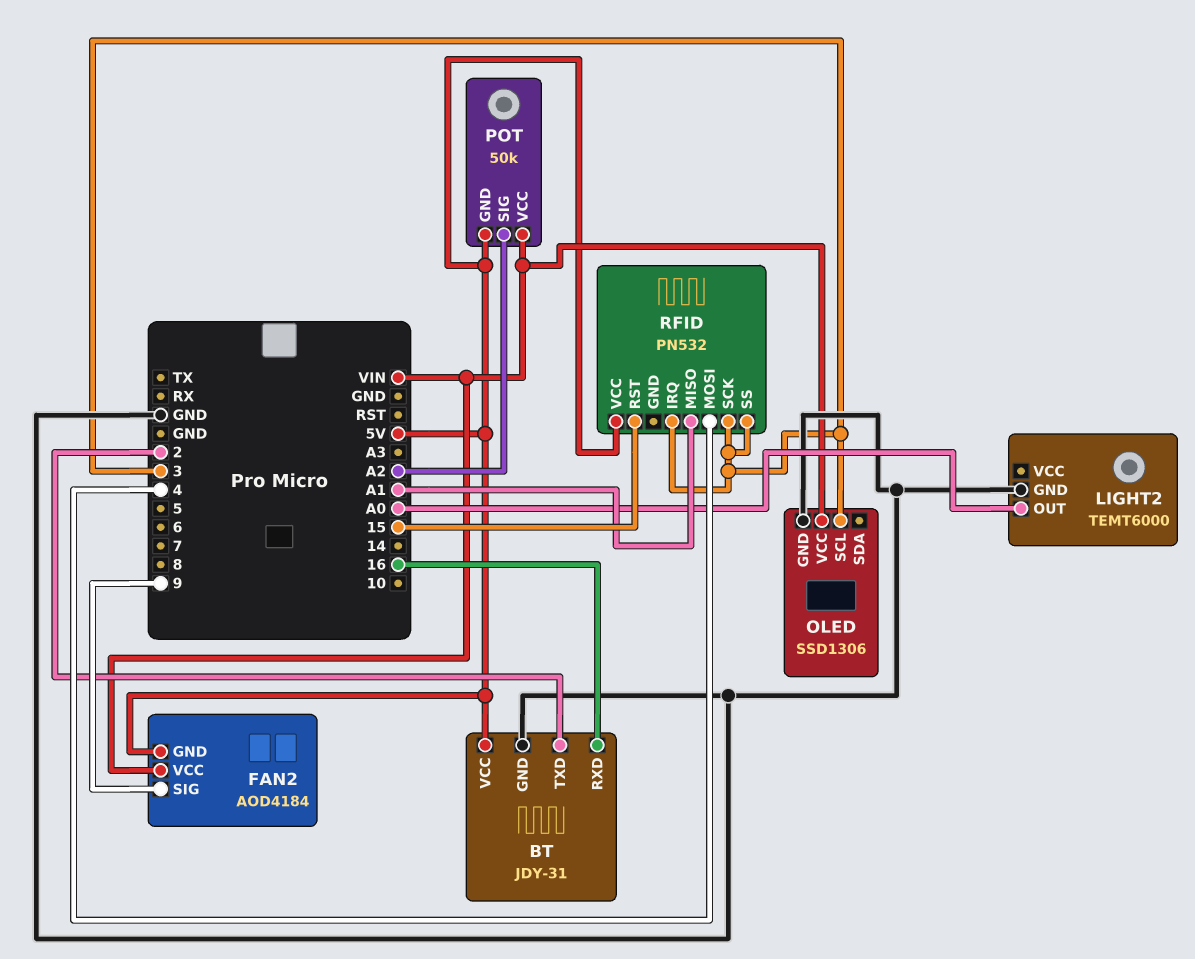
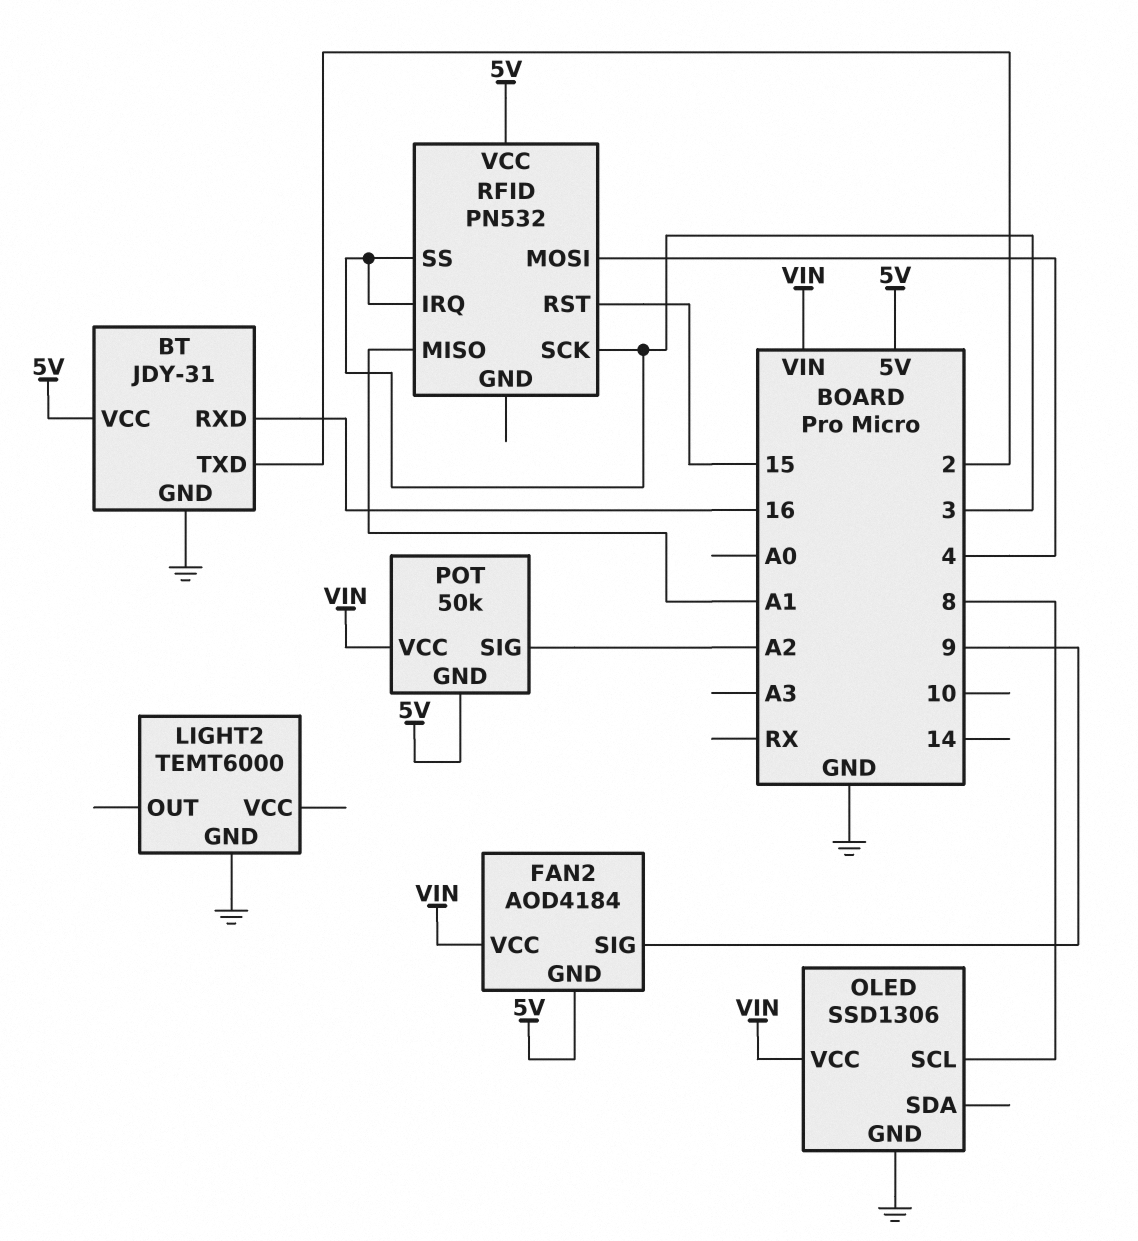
LIGHT2 pin OUT: A0 -> none
OLED pin SCL: 3 -> 8

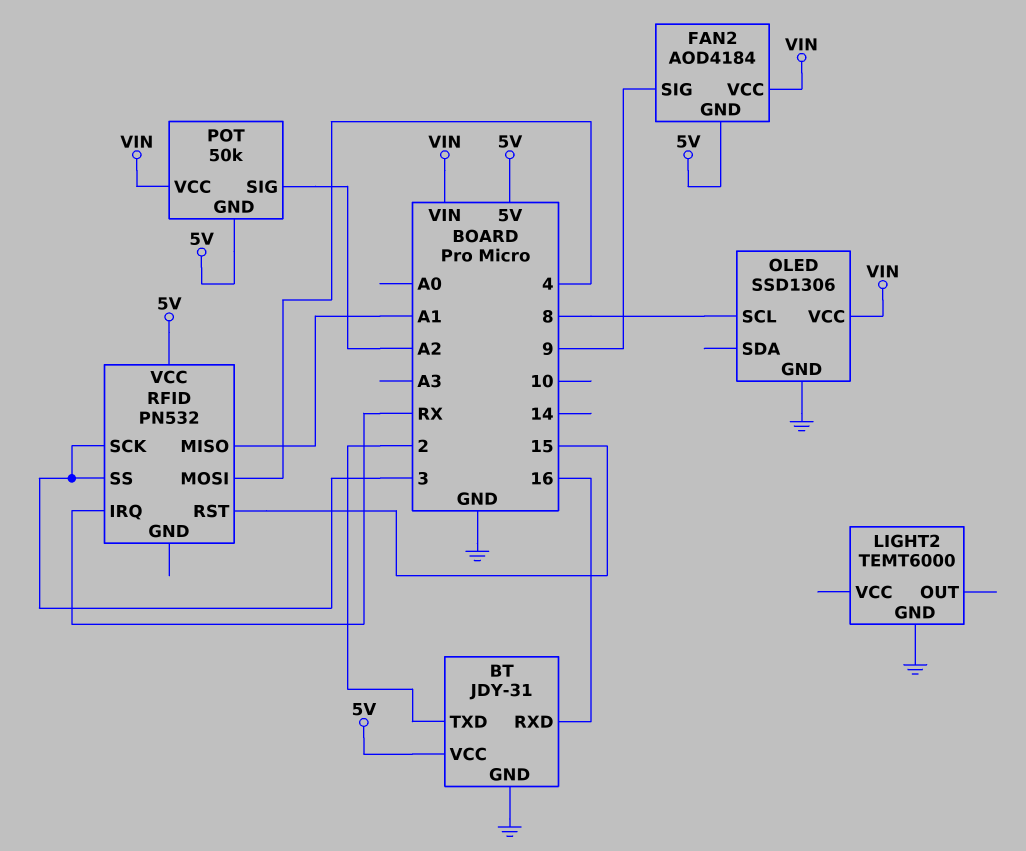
RFID pin IRQ: 3 -> RX

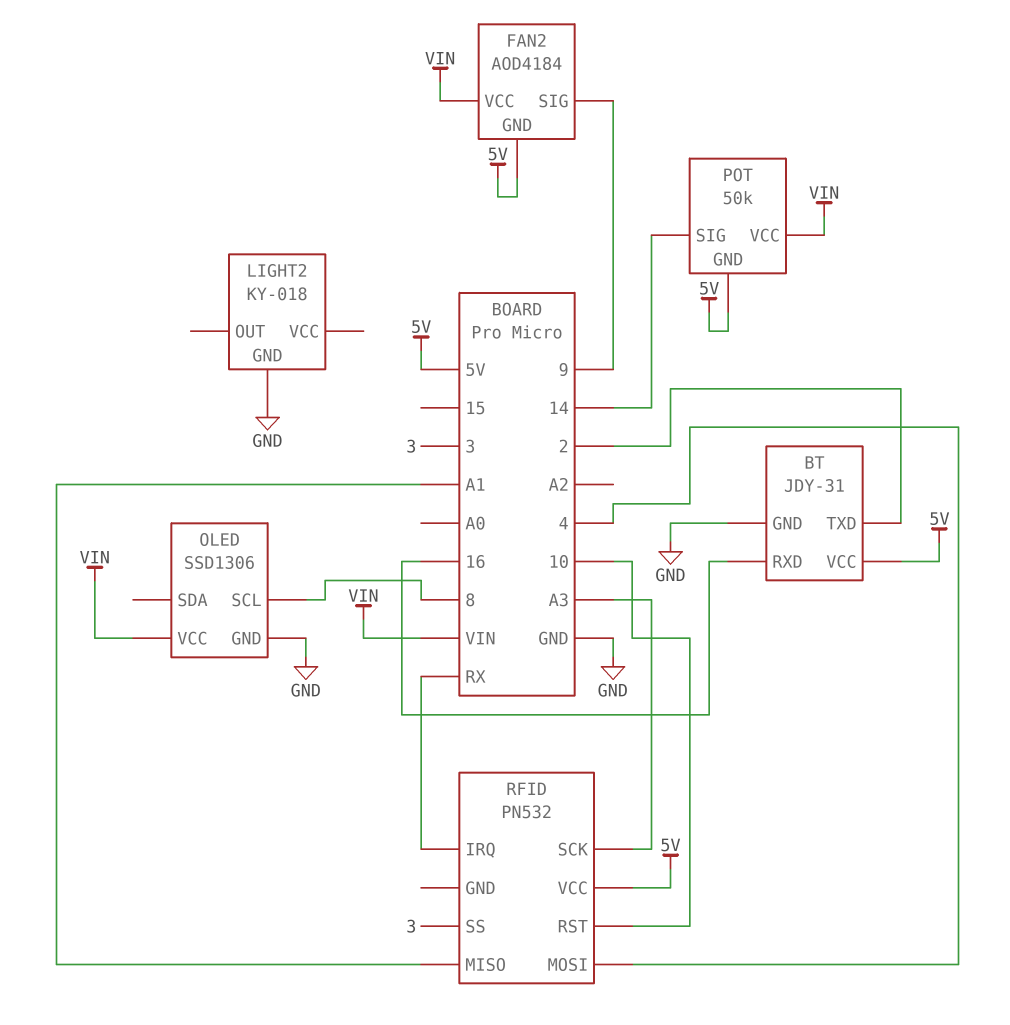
LIGHT2: TEMT6000 -> KY-018
POT pin SIG: A2 -> 14
RFID pin RST: 15 -> 10
RFID pin SCK: 3 -> A3

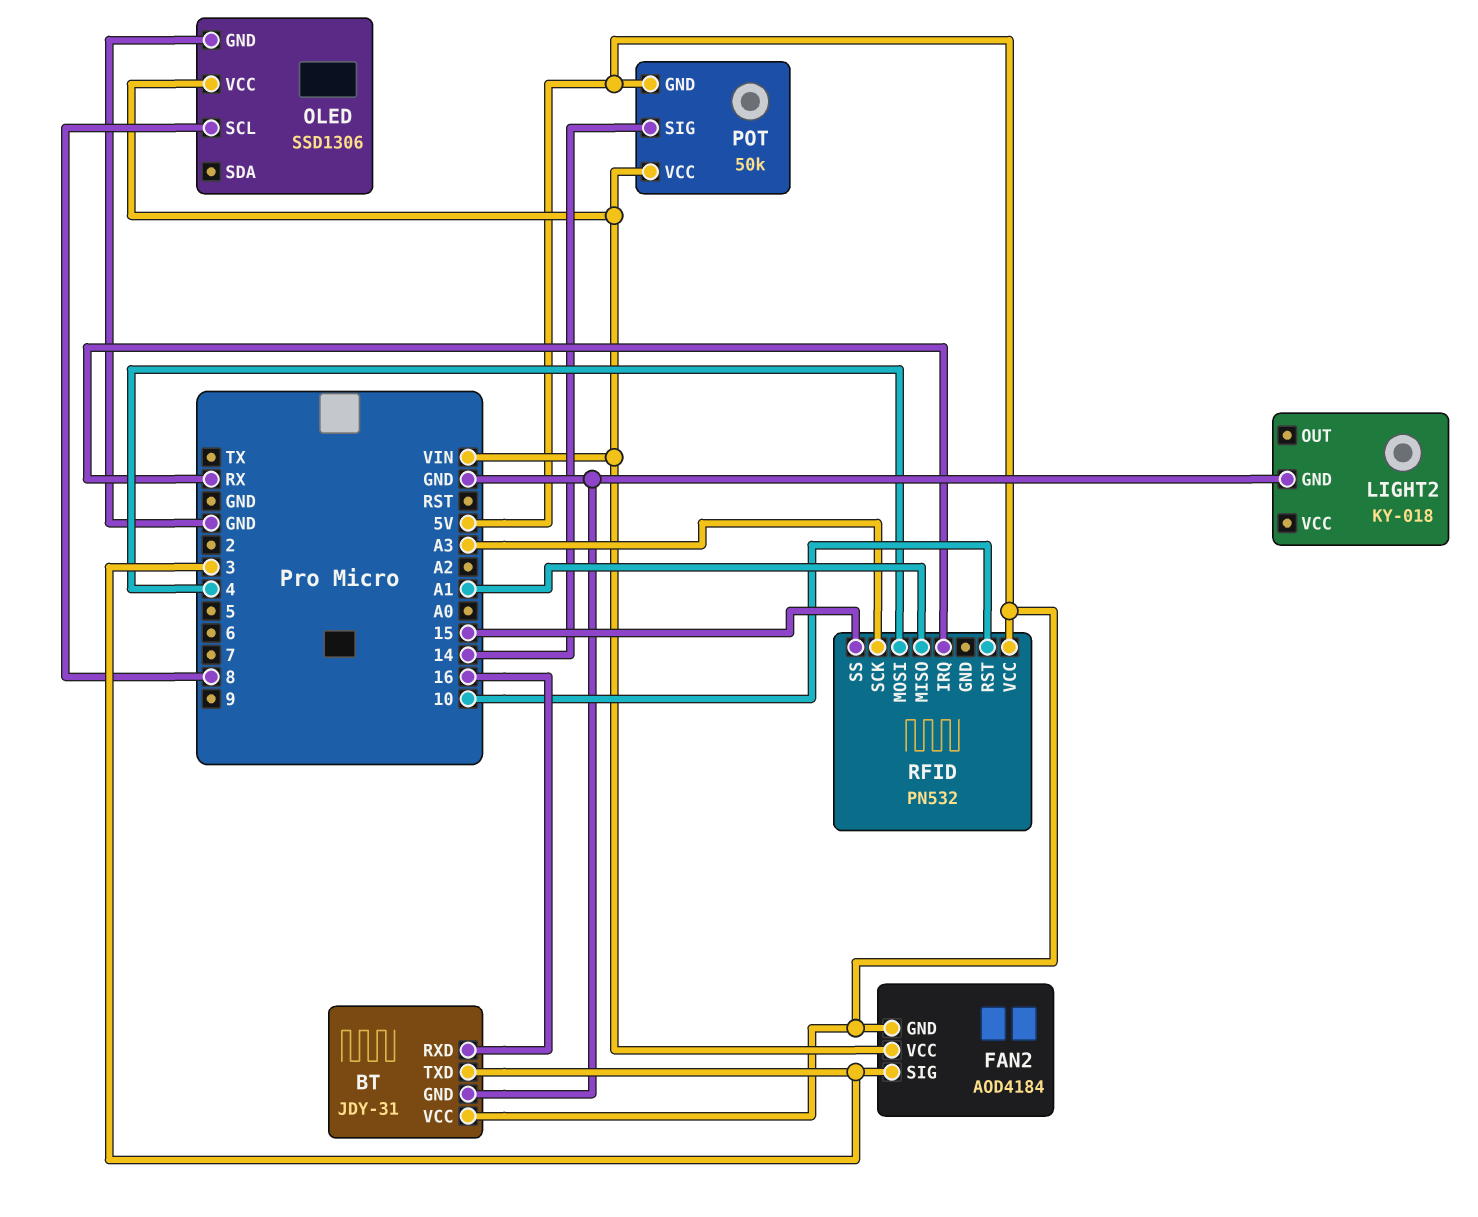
BT pin TXD: 2 -> 3
FAN2 pin SIG: 9 -> 3
RFID pin SS: 3 -> 15

